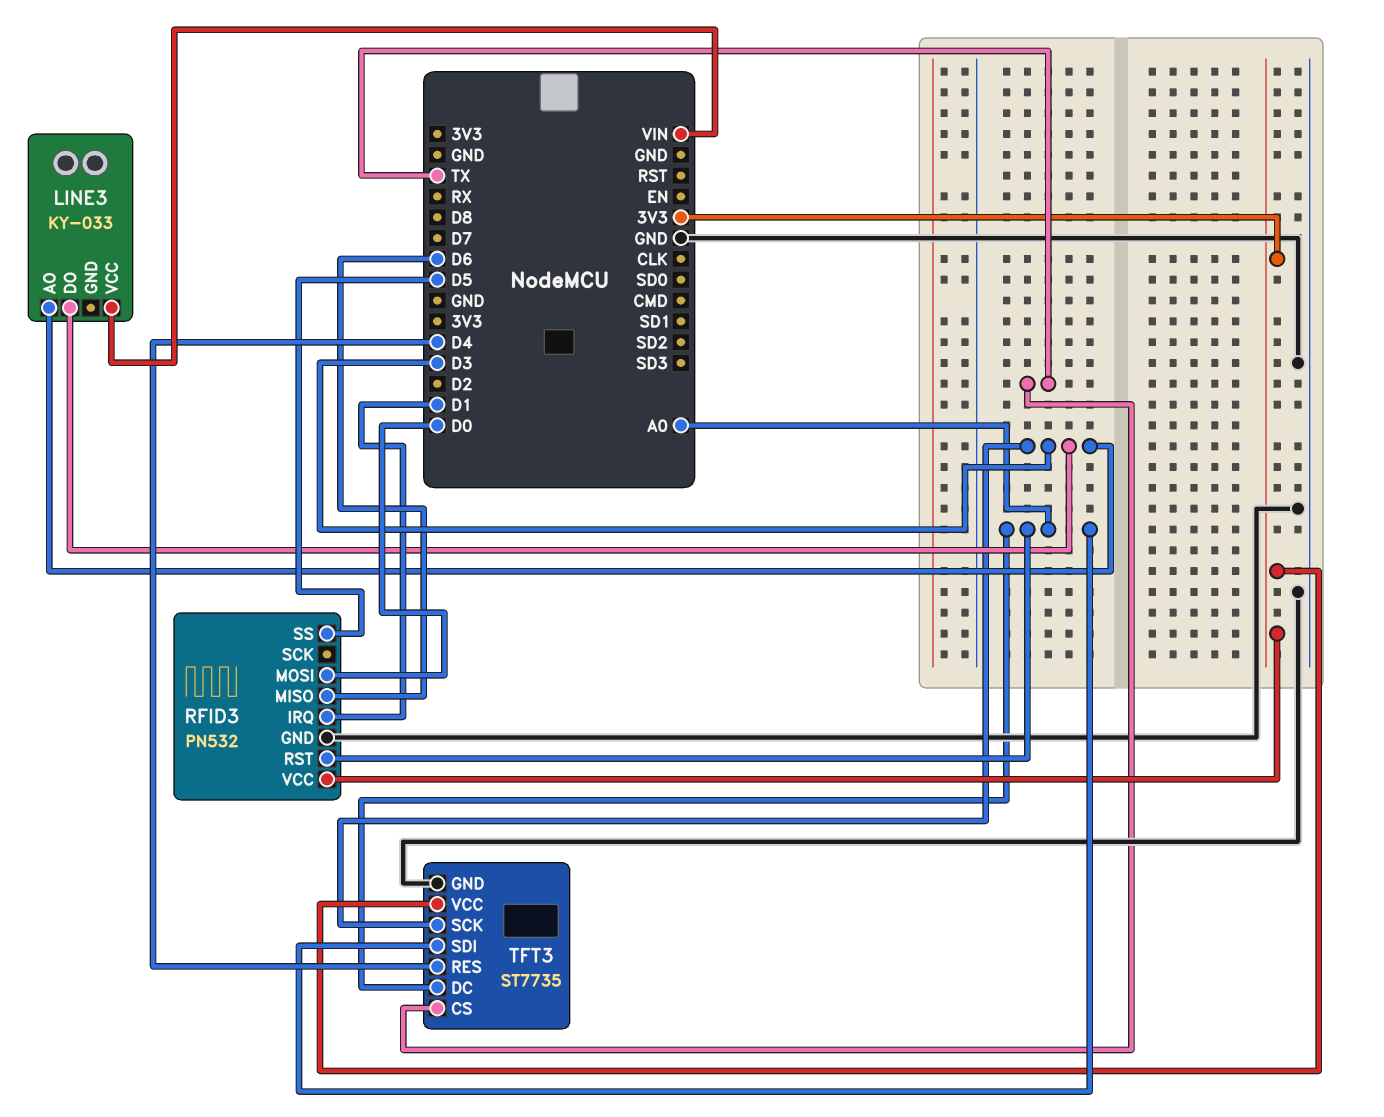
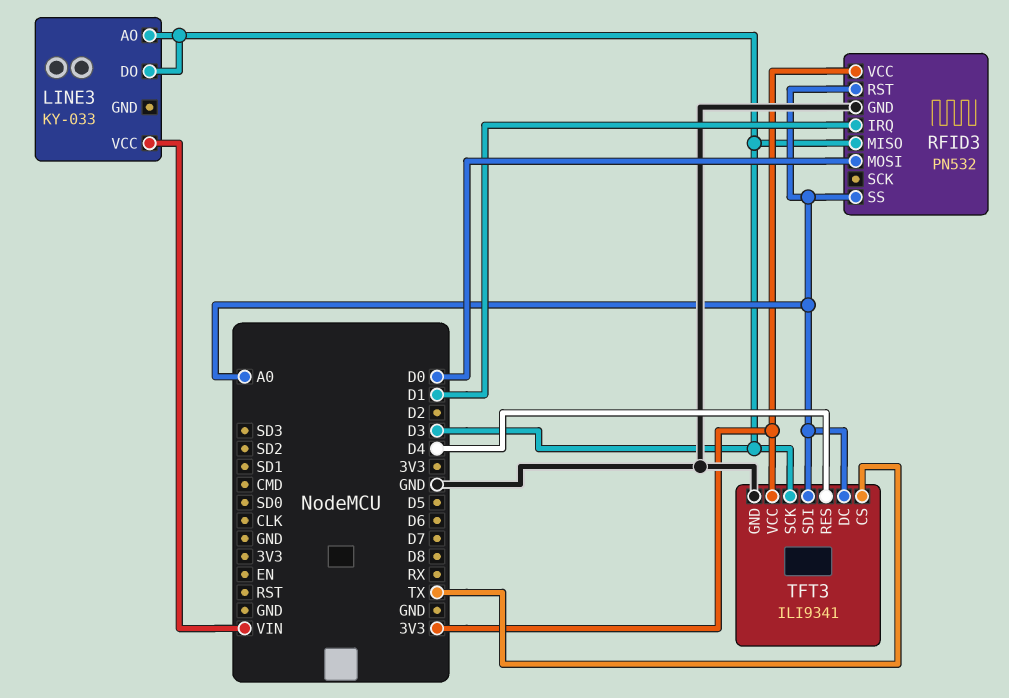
RFID3 pin MISO: D6 -> D3
RFID3 pin SS: D5 -> A0
TFT3: ST7735 -> ILI9341

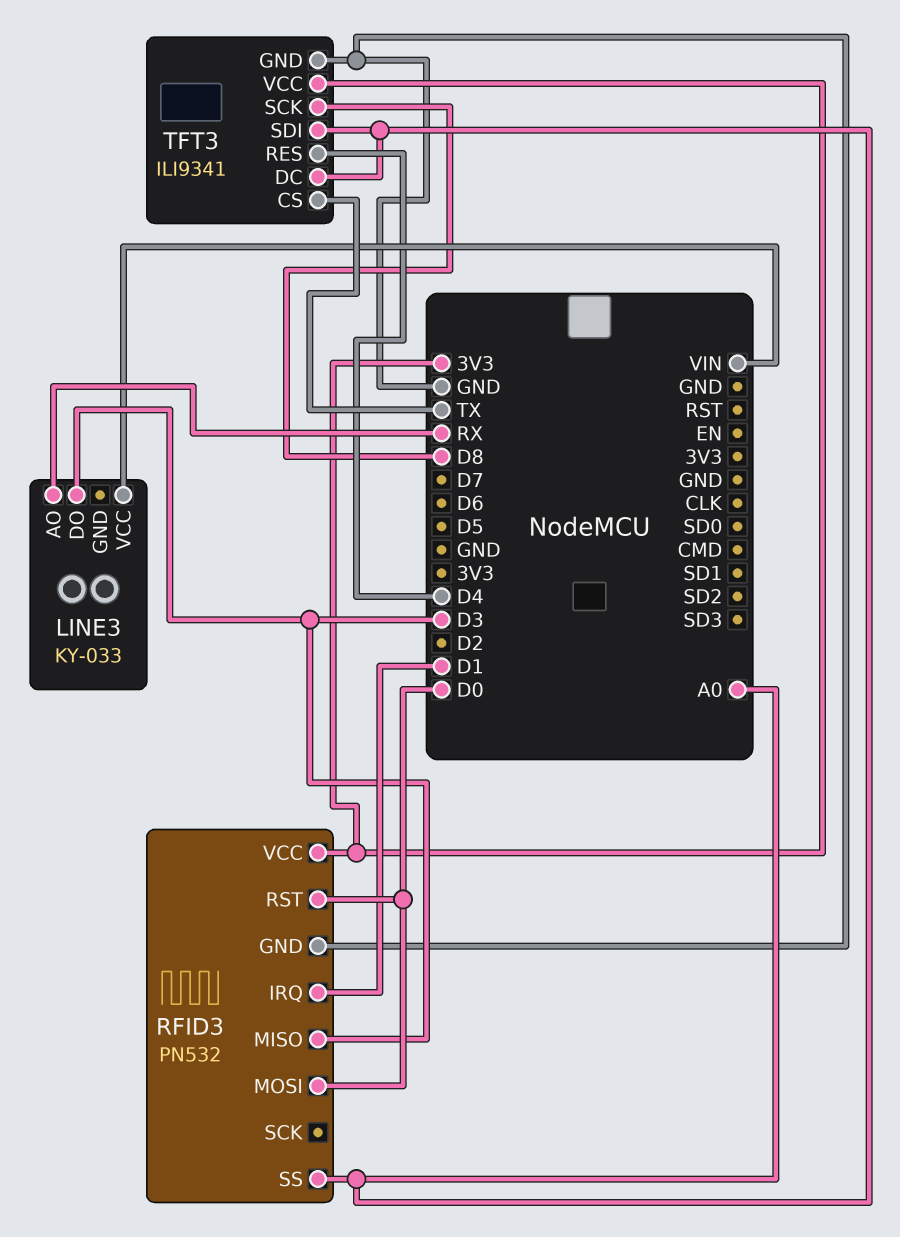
LINE3 pin AO: D3 -> RX
RFID3 pin RST: A0 -> D0
TFT3 pin SCK: D3 -> D8

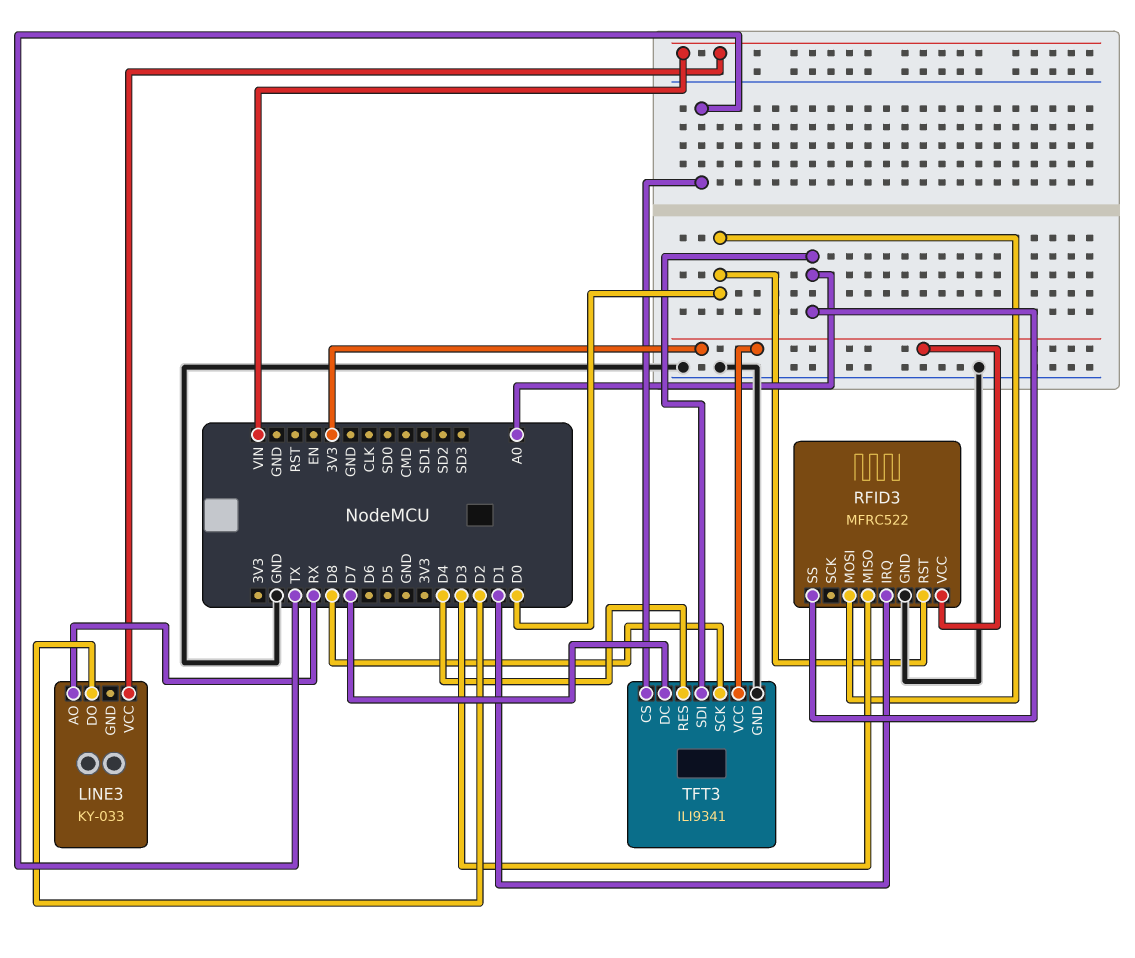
LINE3 pin DO: D3 -> D2
RFID3: PN532 -> MFRC522
TFT3 pin DC: A0 -> D7

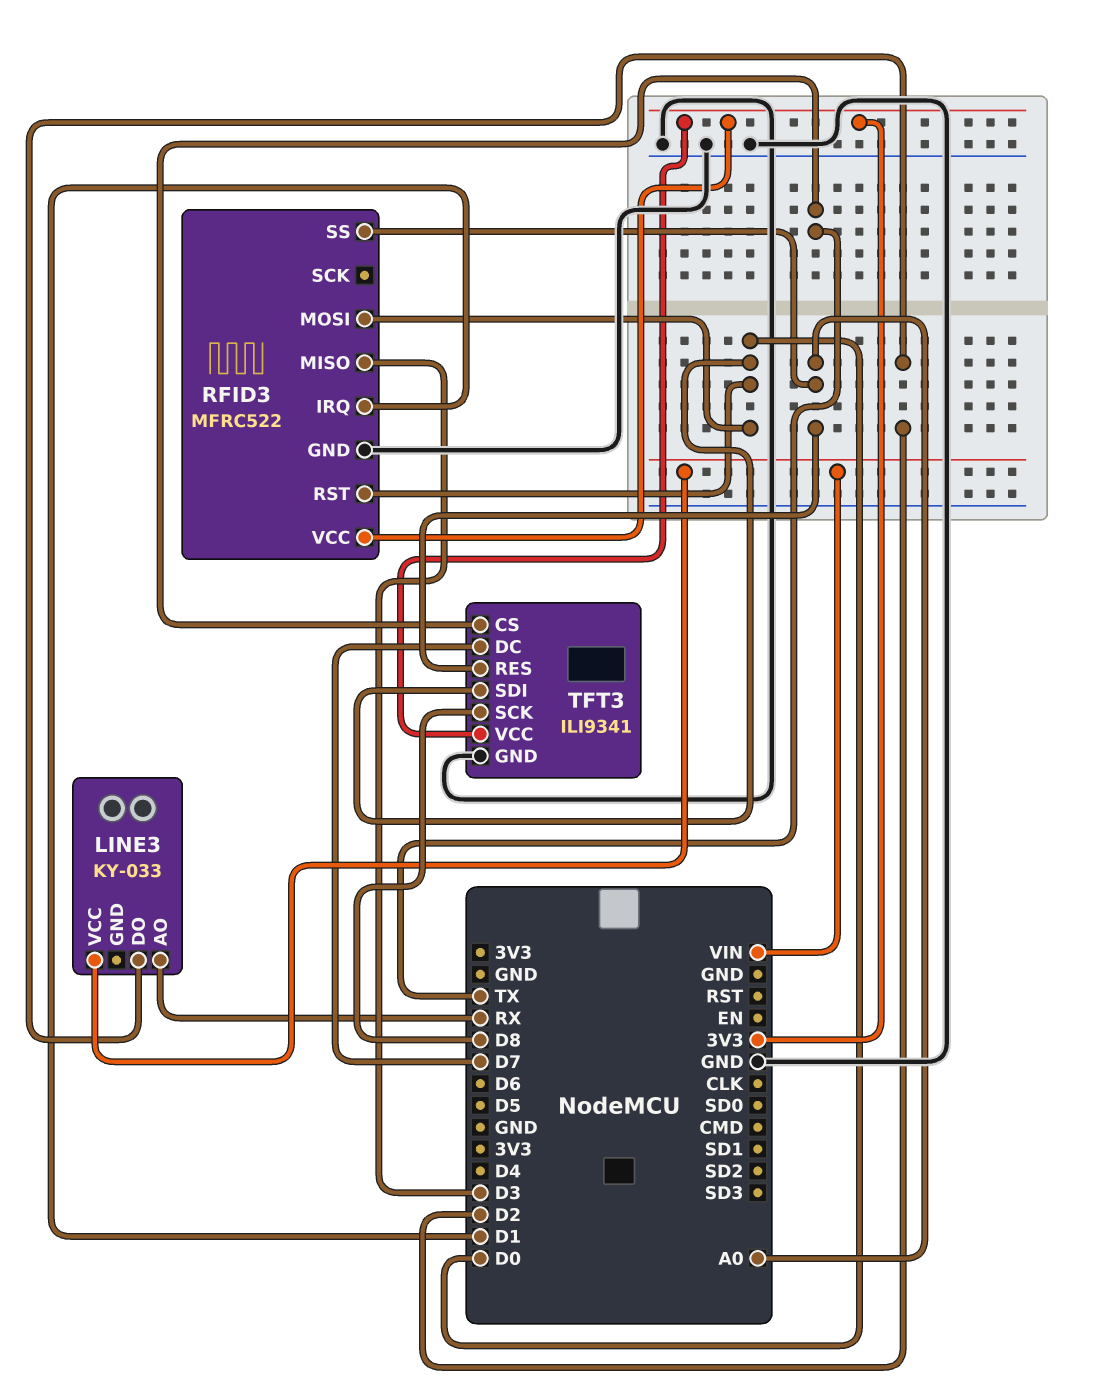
TFT3 pin RES: D4 -> A0
TFT3 pin SDI: A0 -> D0

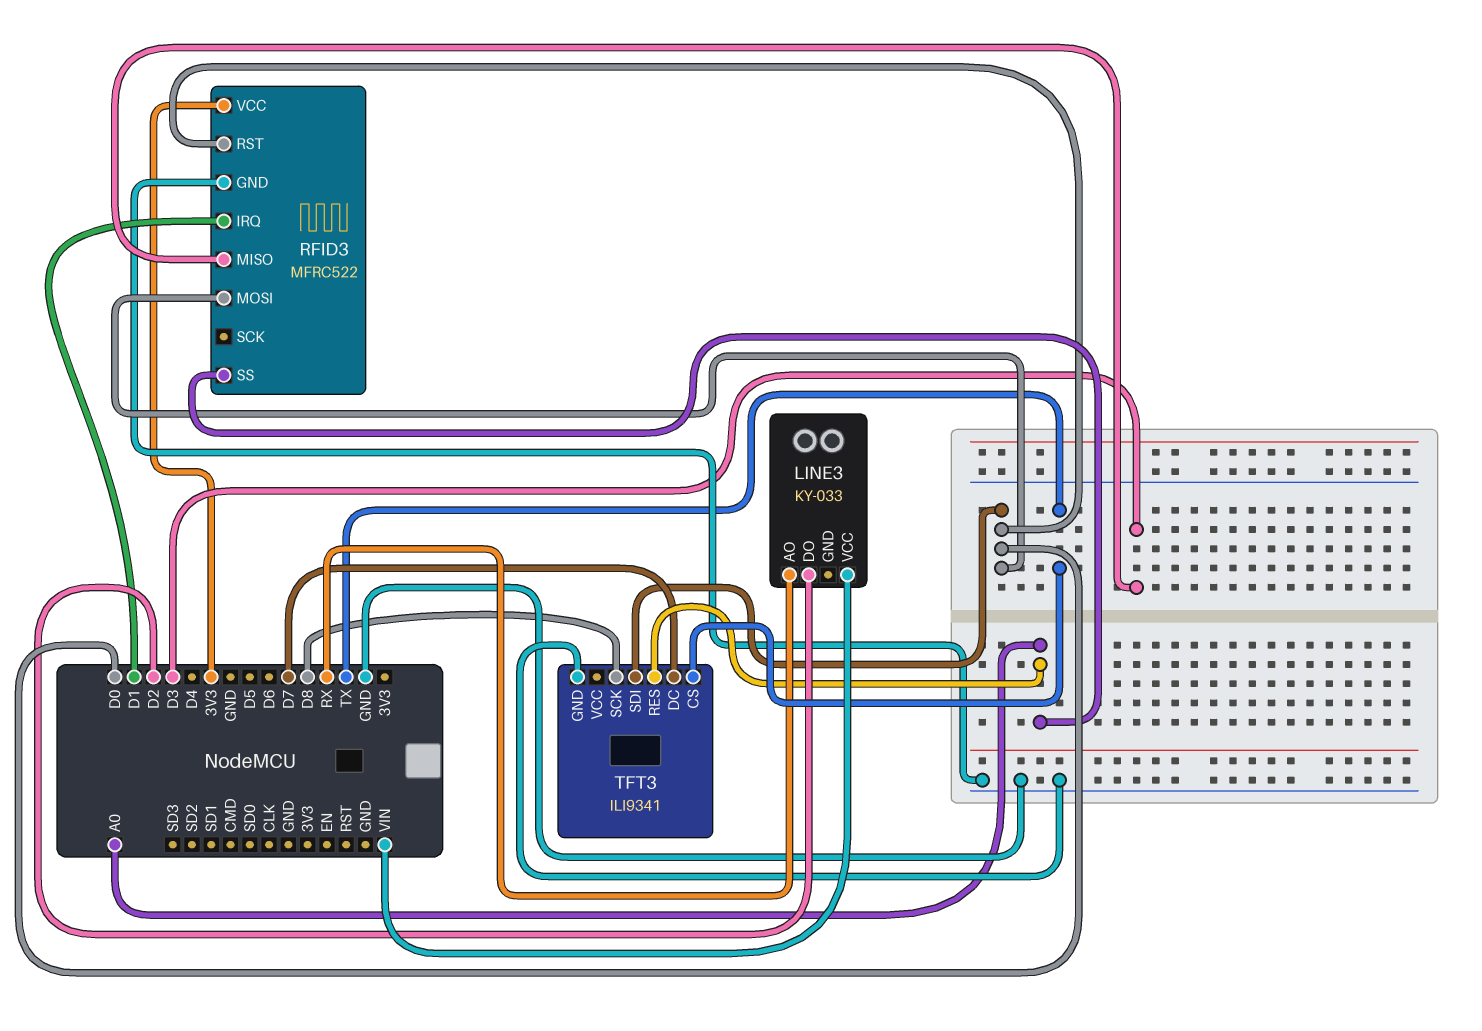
TFT3 pin VCC: 3V3 -> none

